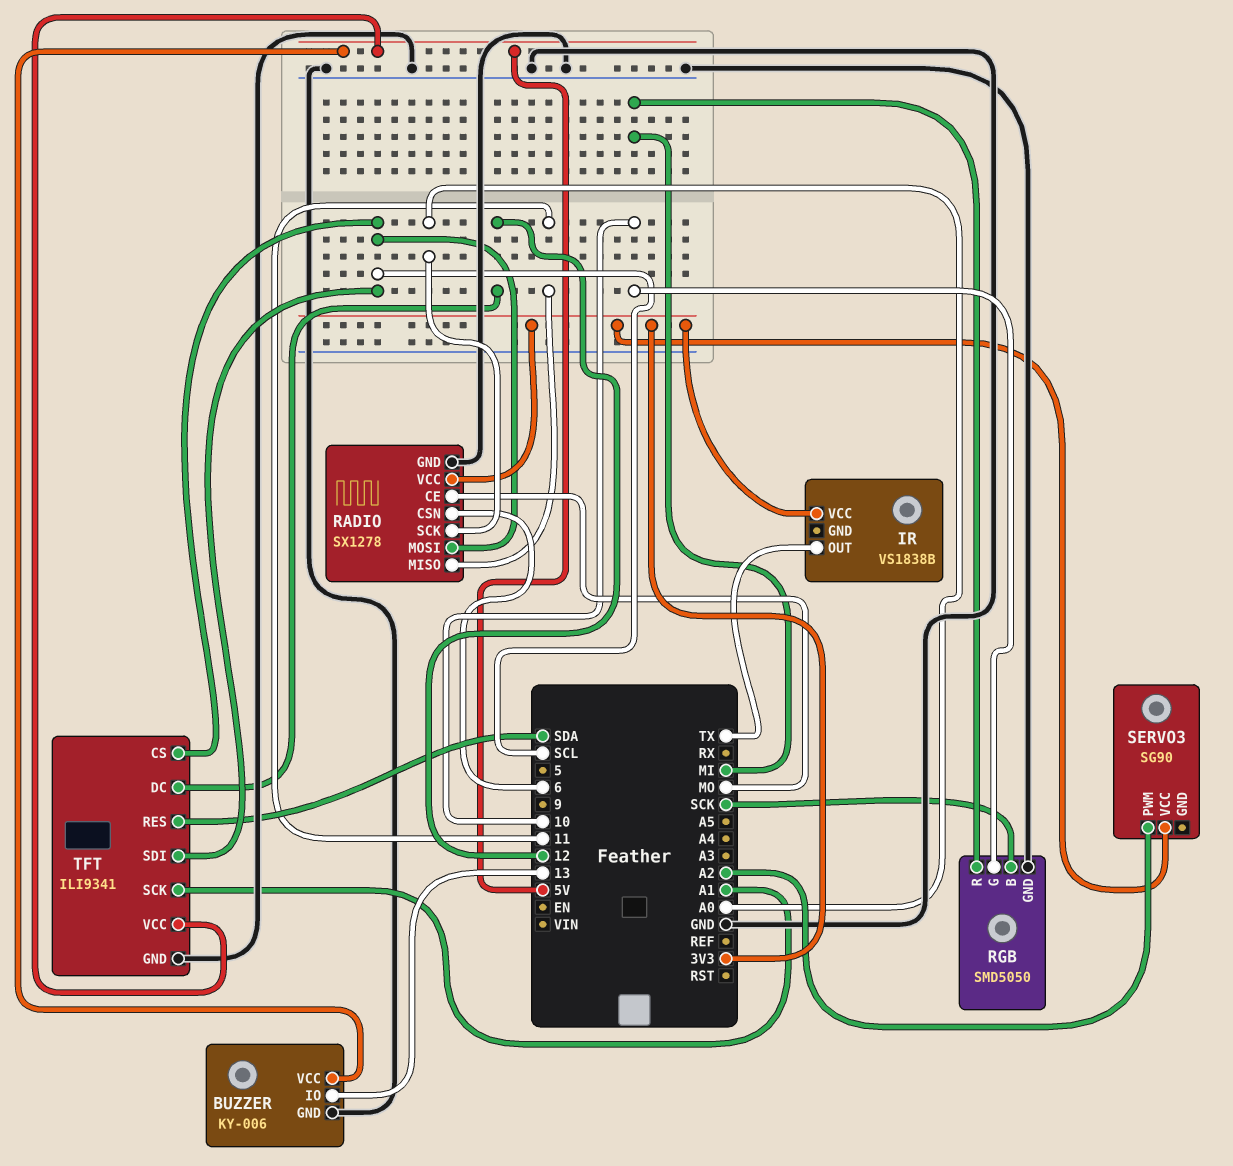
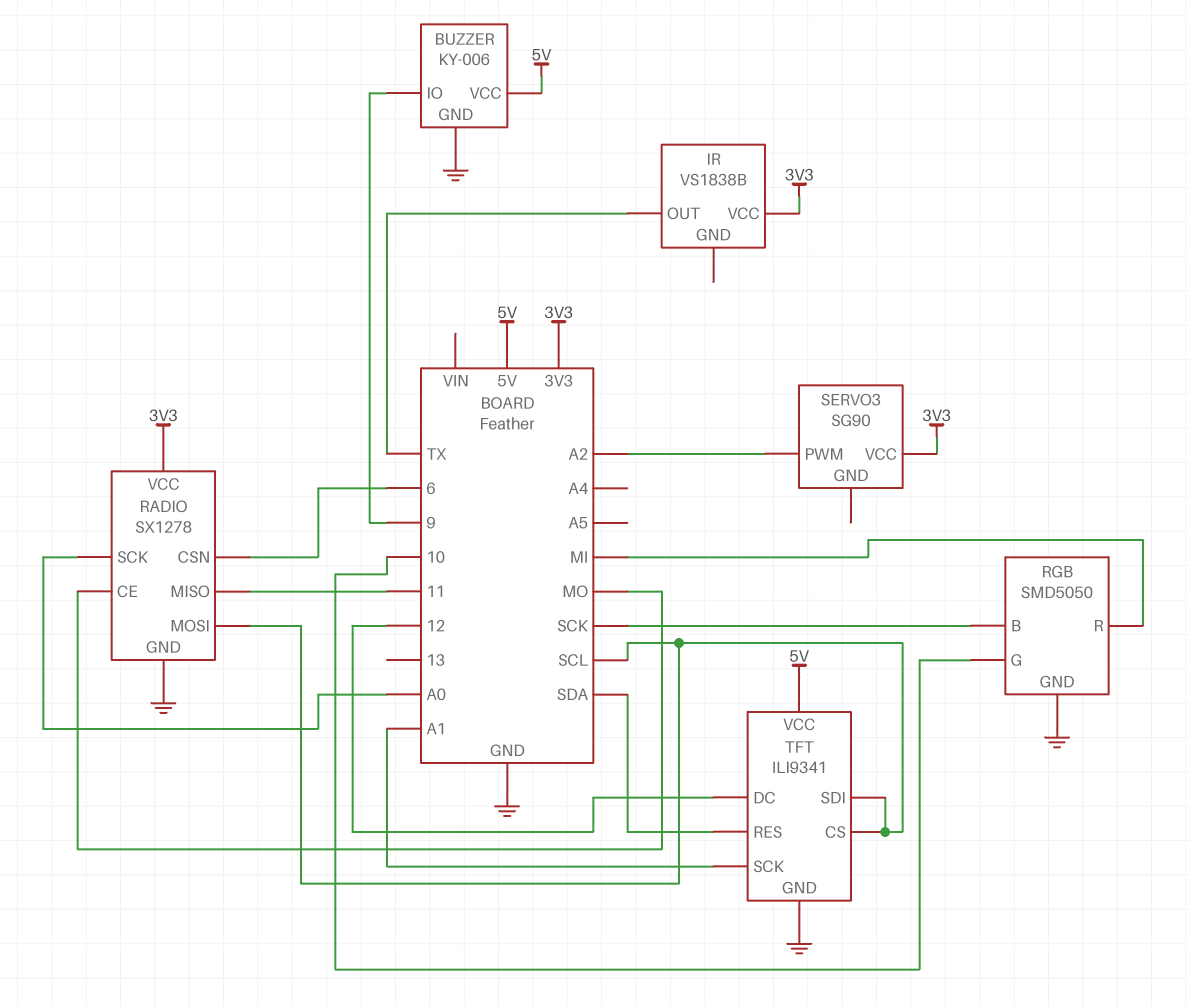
BUZZER pin IO: 13 -> 9

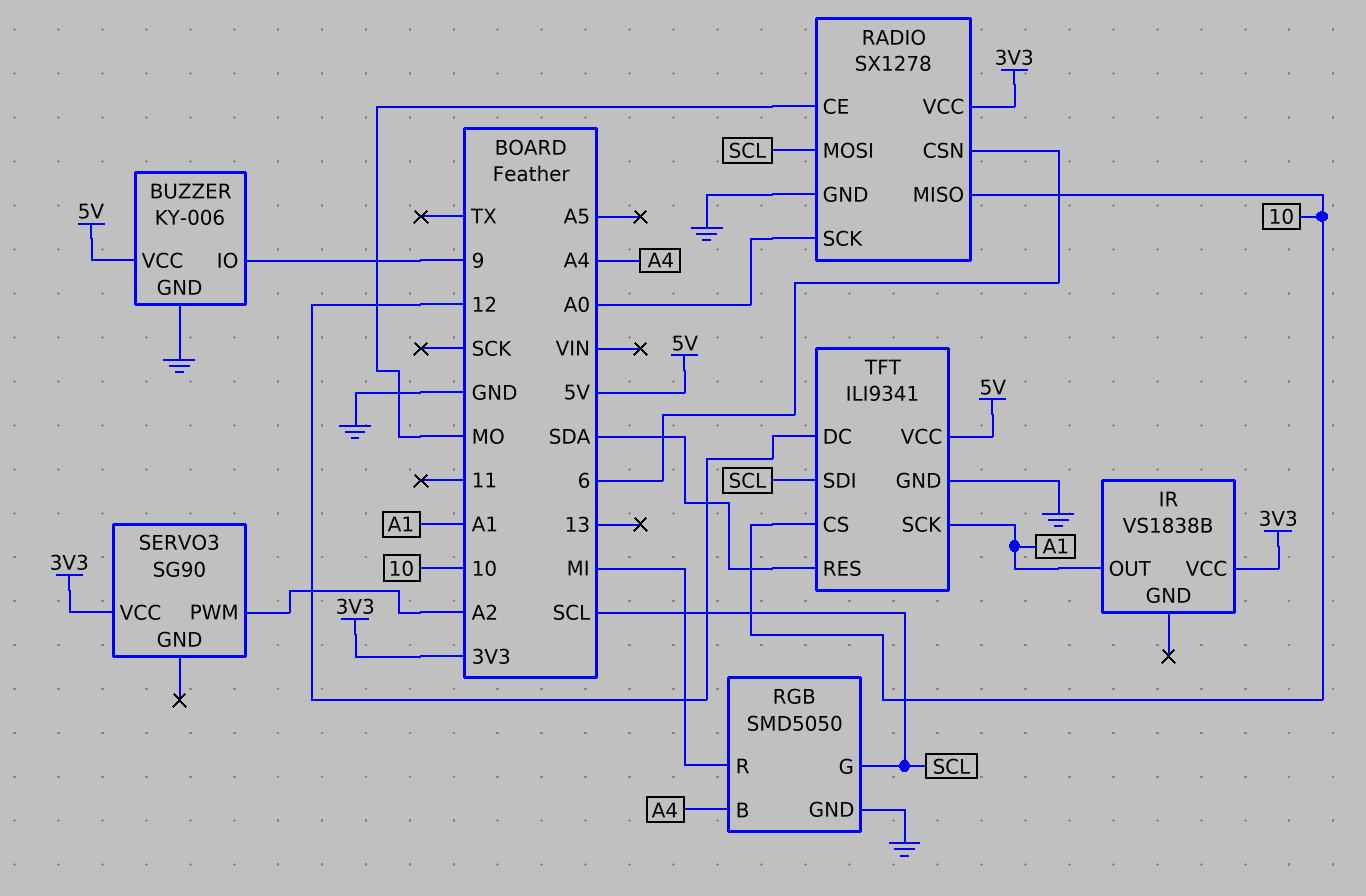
IR pin OUT: TX -> A1
RADIO pin MISO: 11 -> 10
RGB pin B: SCK -> A4
RGB pin G: 10 -> SCL
TFT pin CS: SCL -> 10

